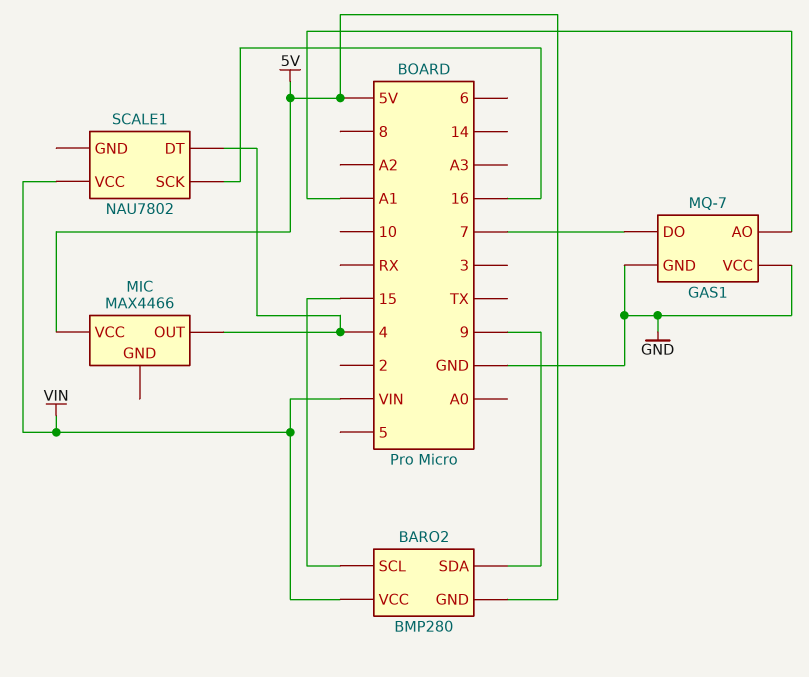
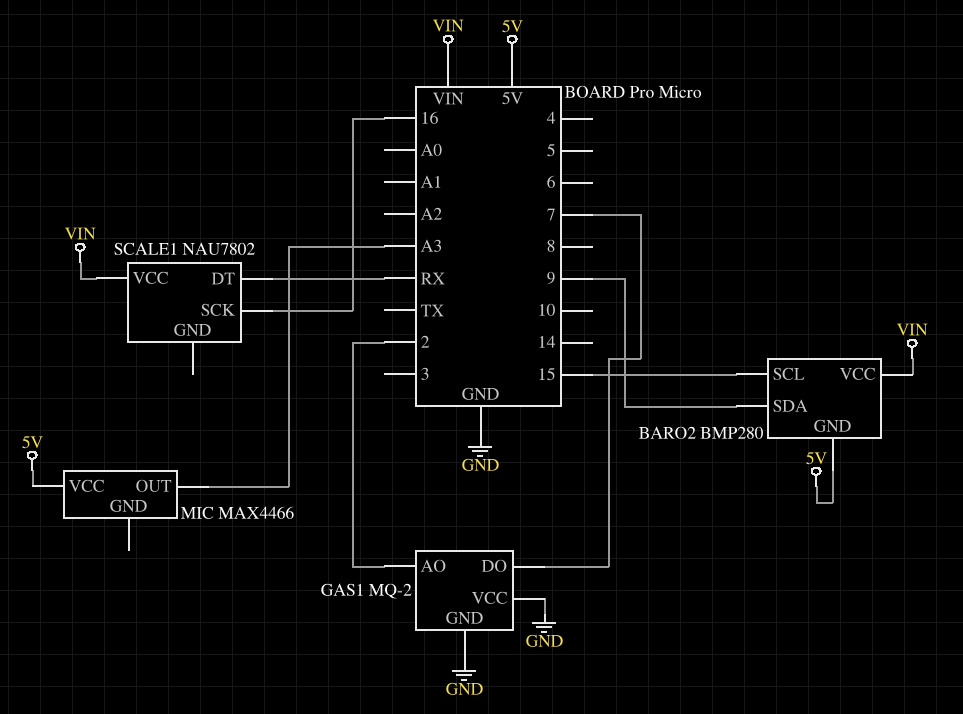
GAS1: MQ-7 -> MQ-2
GAS1 pin AO: A1 -> 2
MIC pin OUT: 4 -> A3
SCALE1 pin DT: 4 -> RX

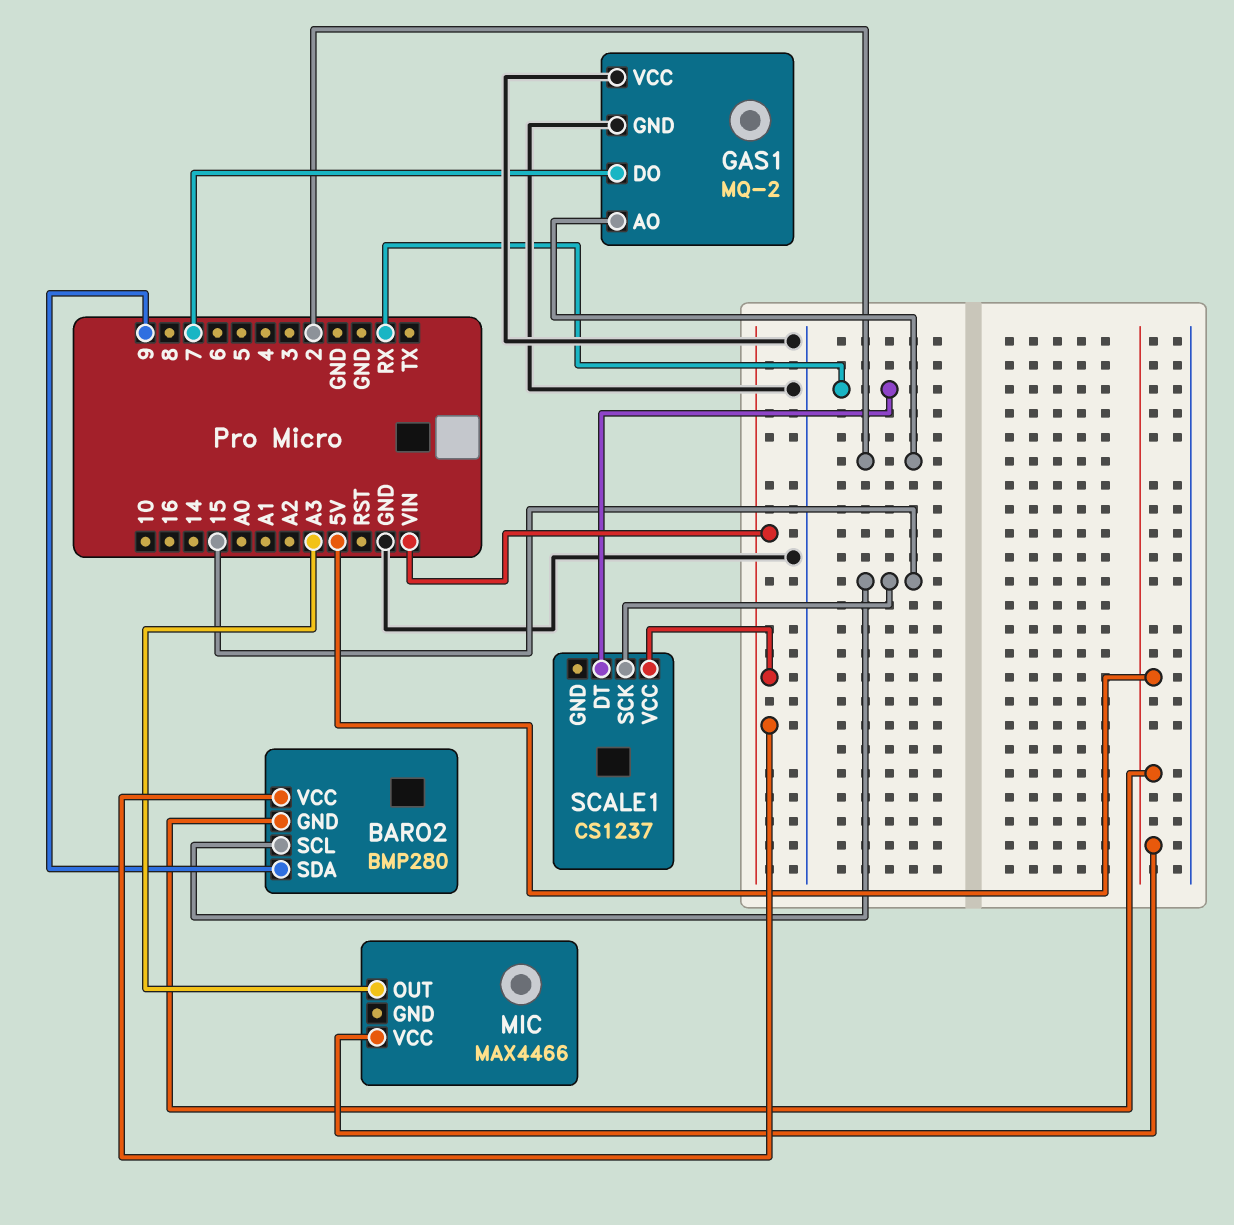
SCALE1: NAU7802 -> CS1237
SCALE1 pin SCK: 16 -> 15

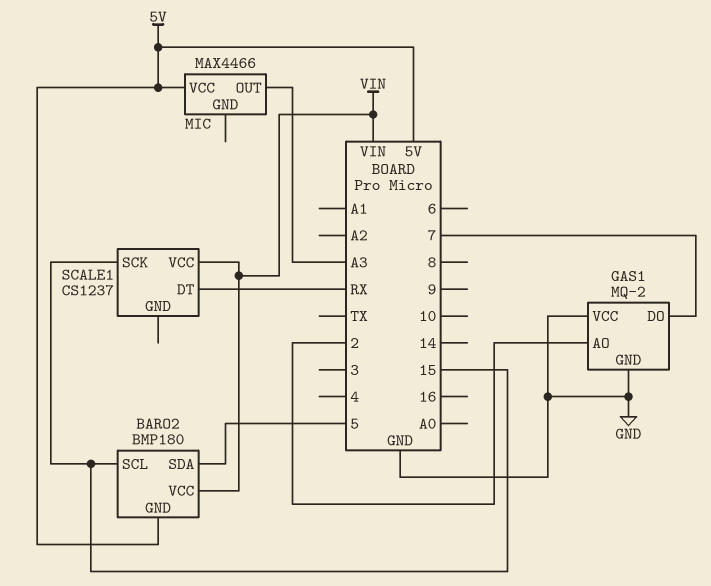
BARO2: BMP280 -> BMP180
BARO2 pin SDA: 9 -> 5

